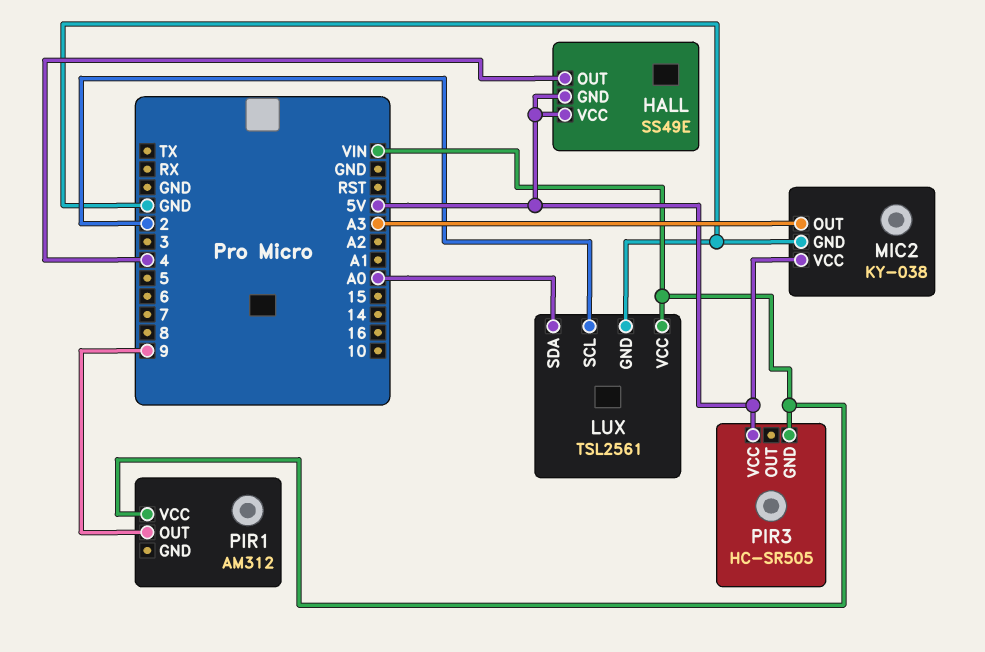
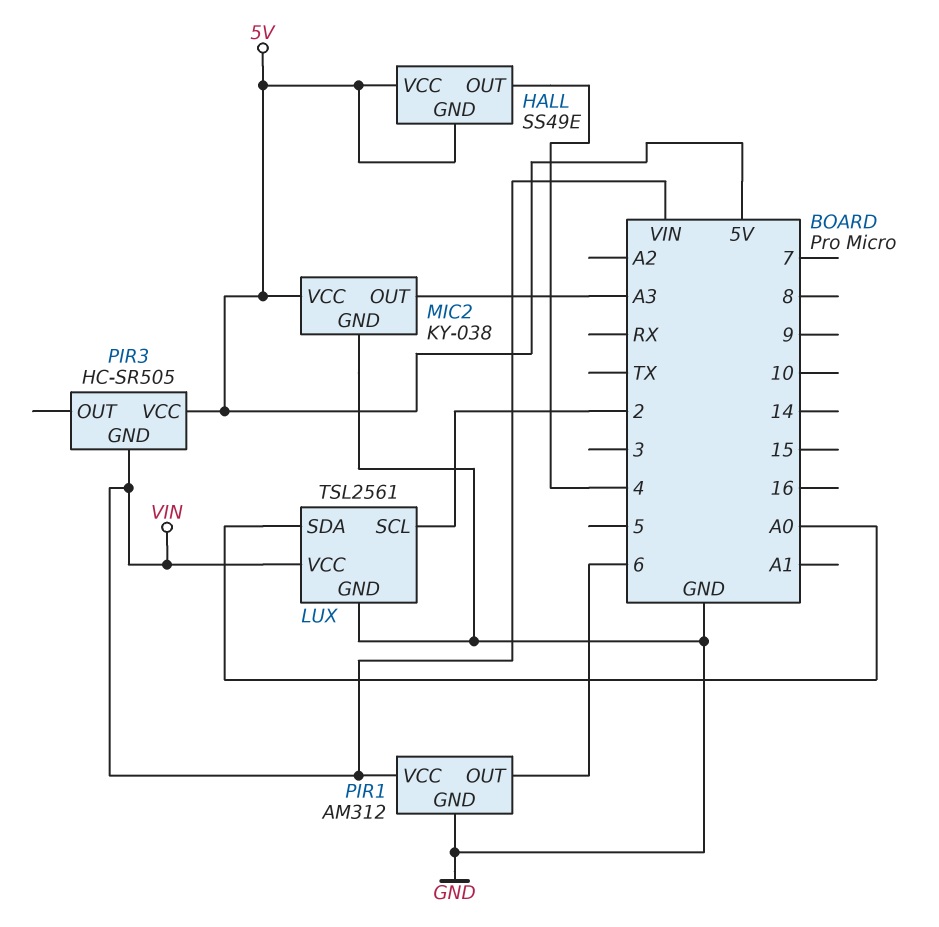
PIR1 pin GND: none -> GND
PIR1 pin OUT: 9 -> 6

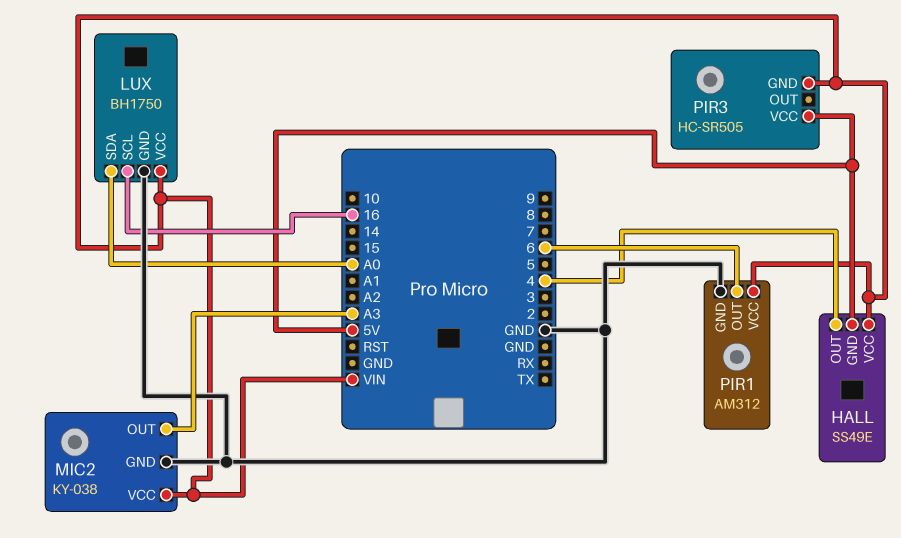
HALL pin VCC: 5V -> VIN
LUX: TSL2561 -> BH1750
LUX pin SCL: 2 -> 16
MIC2 pin VCC: 5V -> VIN

